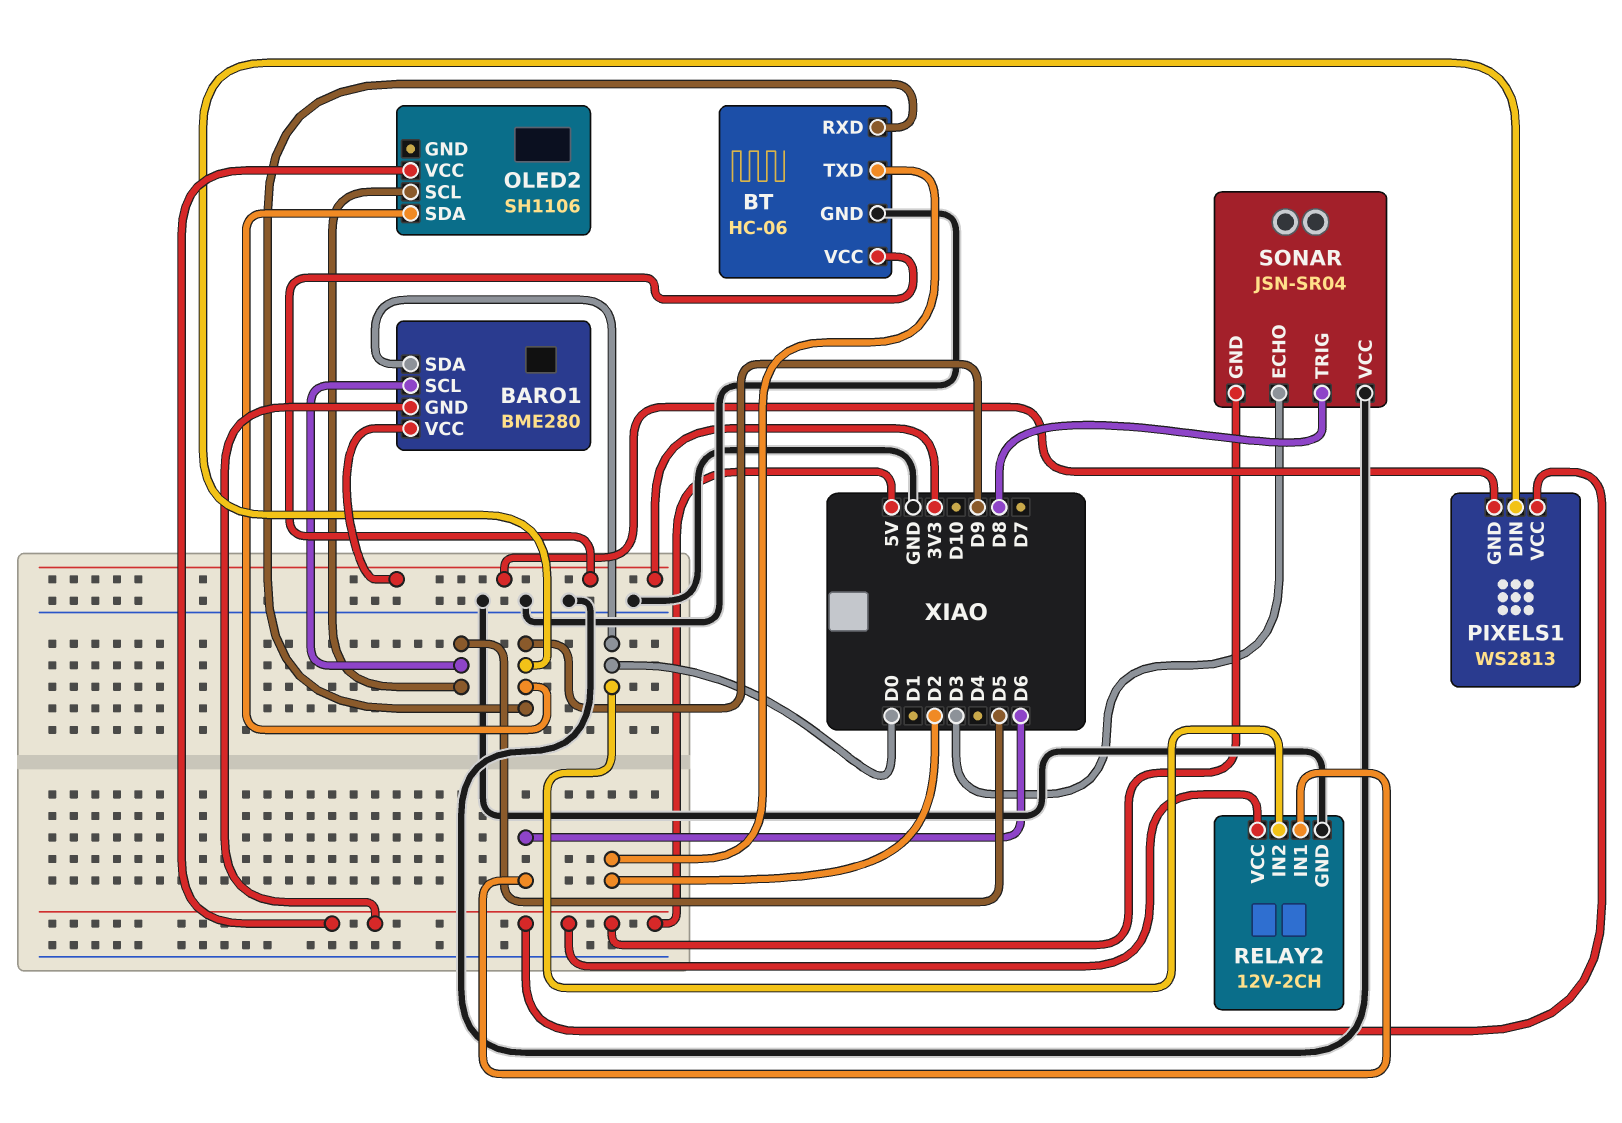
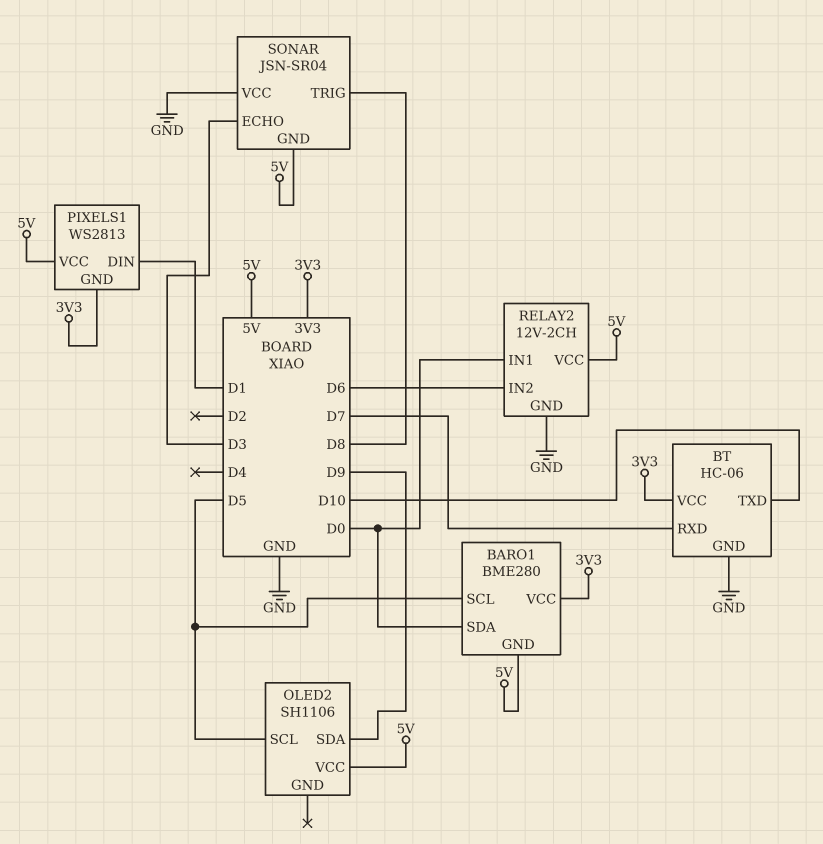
BT pin RXD: D9 -> D7
BT pin TXD: D2 -> D10
PIXELS1 pin DIN: D9 -> D1
RELAY2 pin IN1: D6 -> D0
RELAY2 pin IN2: D0 -> D6

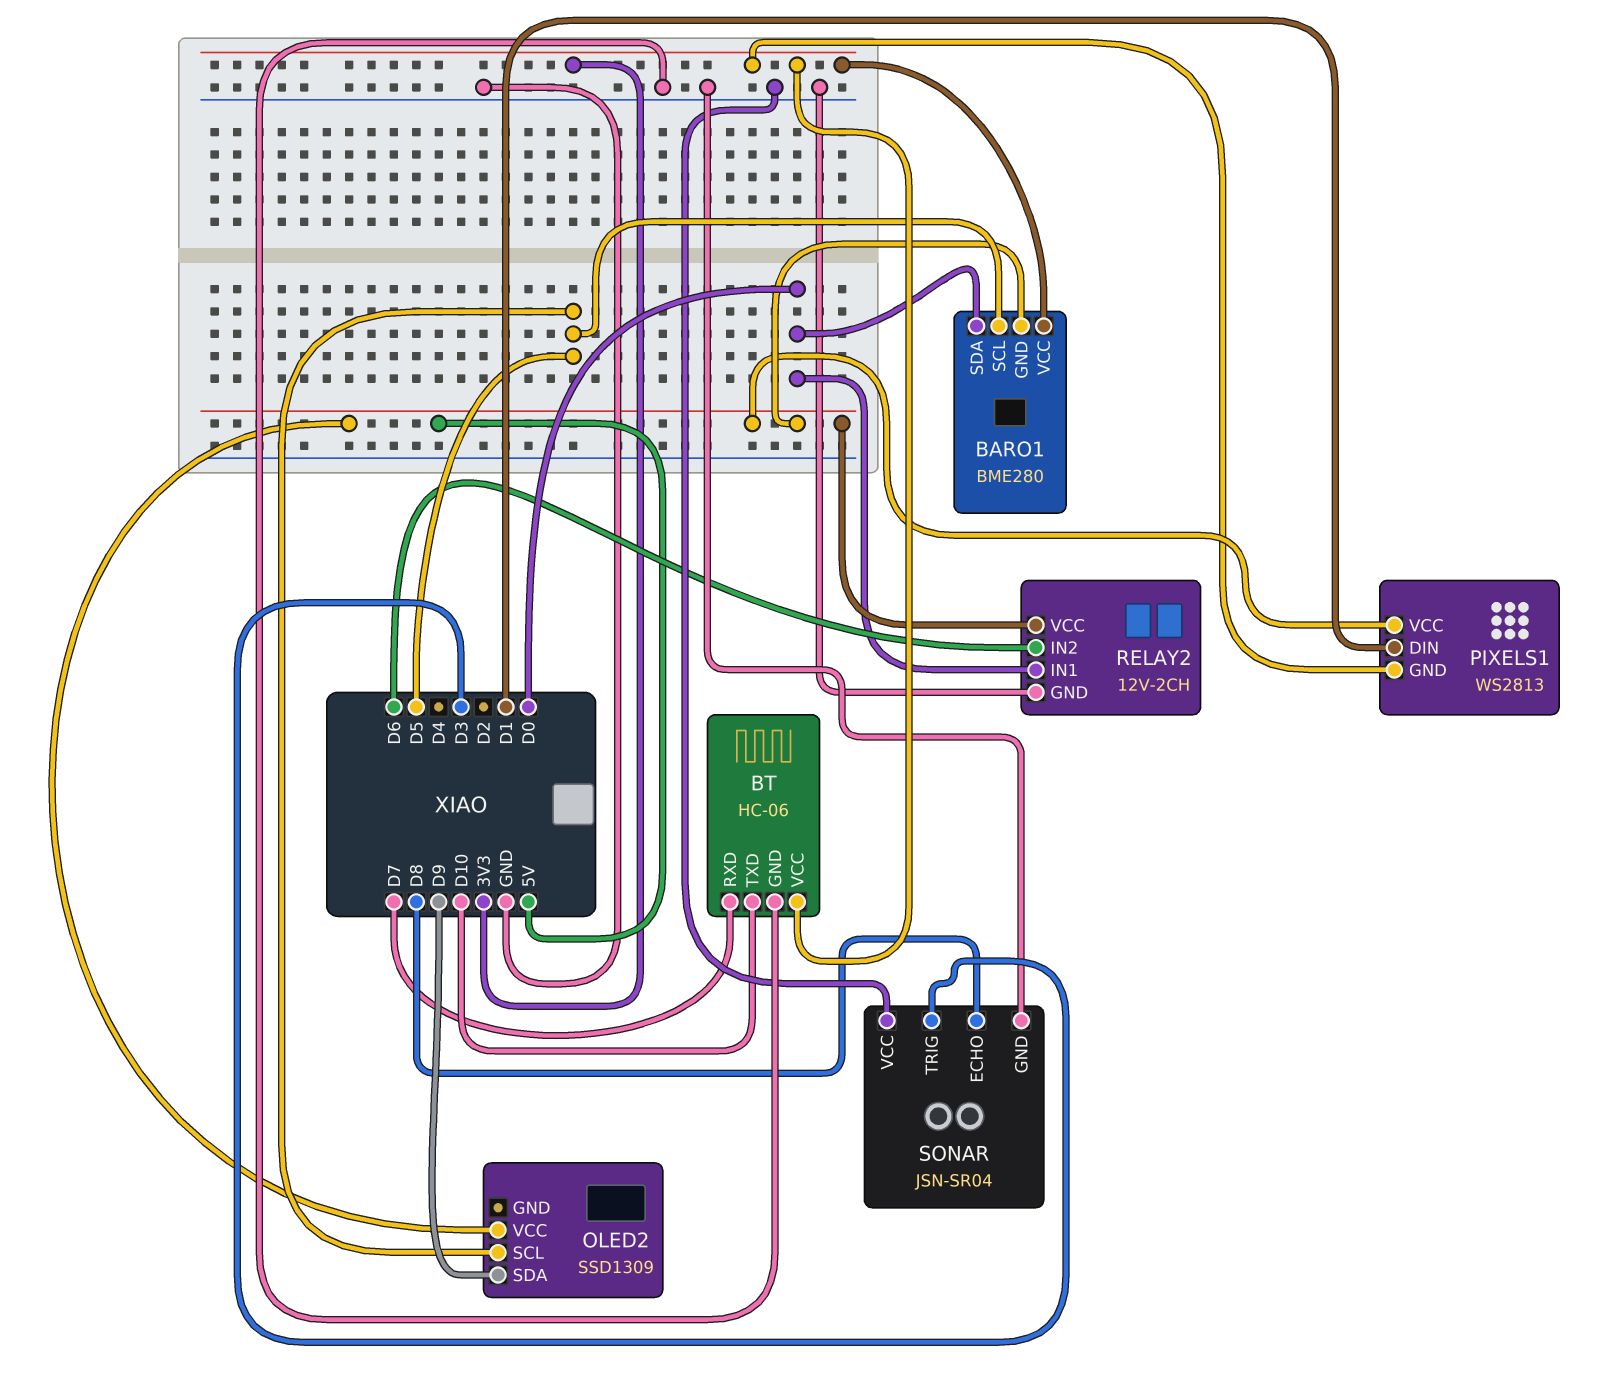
OLED2: SH1106 -> SSD1309
SONAR pin ECHO: D3 -> D8
SONAR pin GND: 5V -> GND
SONAR pin TRIG: D8 -> D3

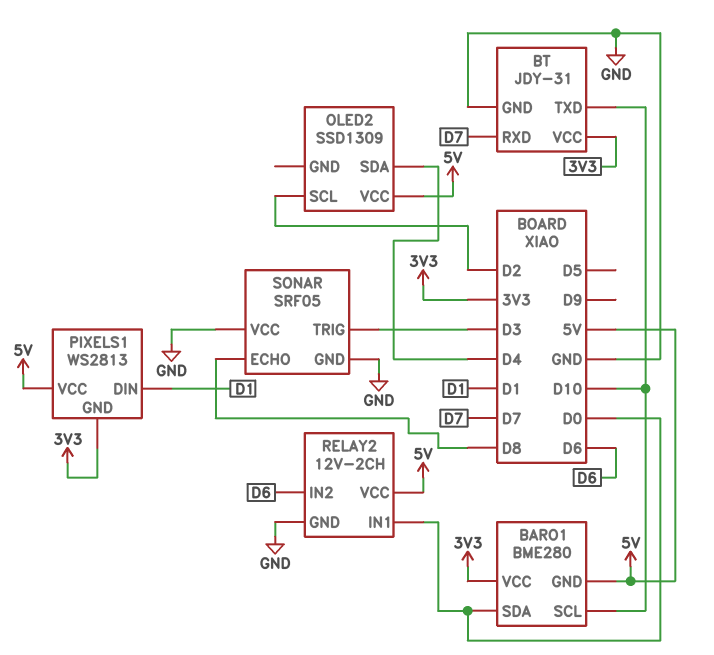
BARO1 pin SCL: D5 -> D10
BT: HC-06 -> JDY-31
OLED2 pin SCL: D5 -> D2
OLED2 pin SDA: D9 -> D4
SONAR: JSN-SR04 -> SRF05

